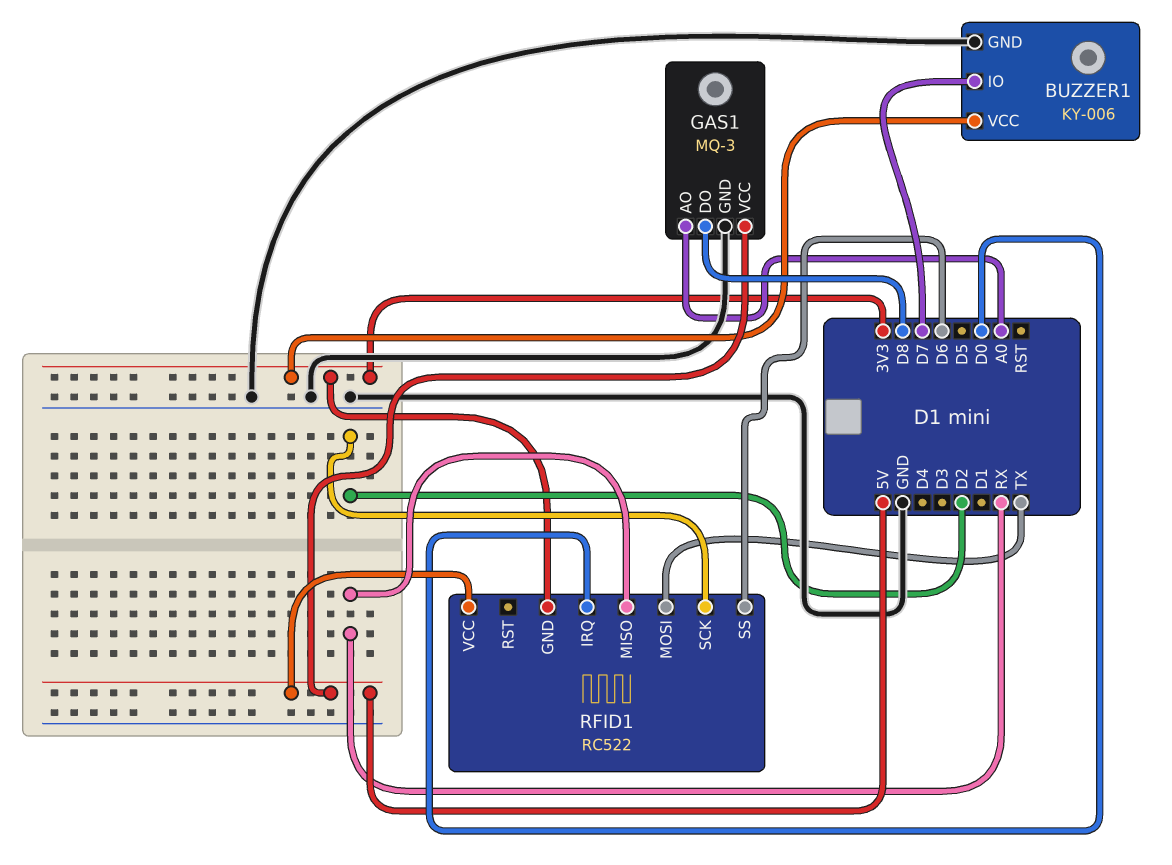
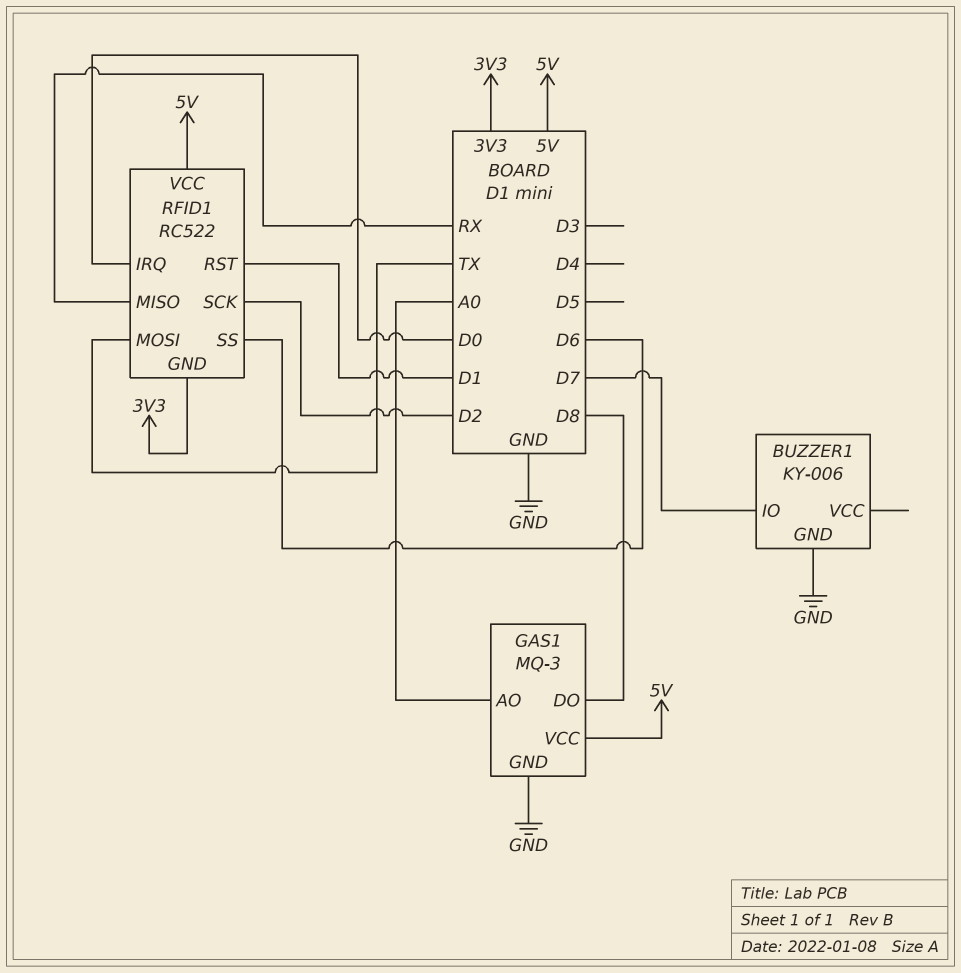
BUZZER1 pin VCC: 3V3 -> none
RFID1 pin RST: none -> D1

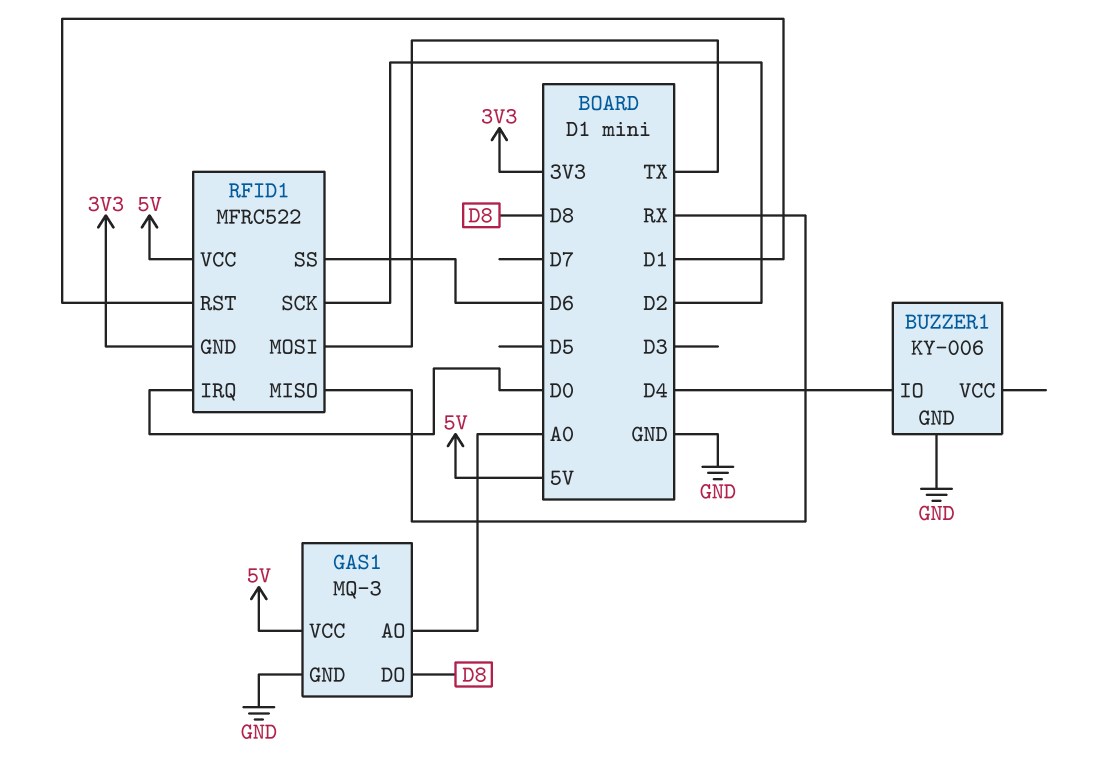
BUZZER1 pin IO: D7 -> D4
RFID1: RC522 -> MFRC522

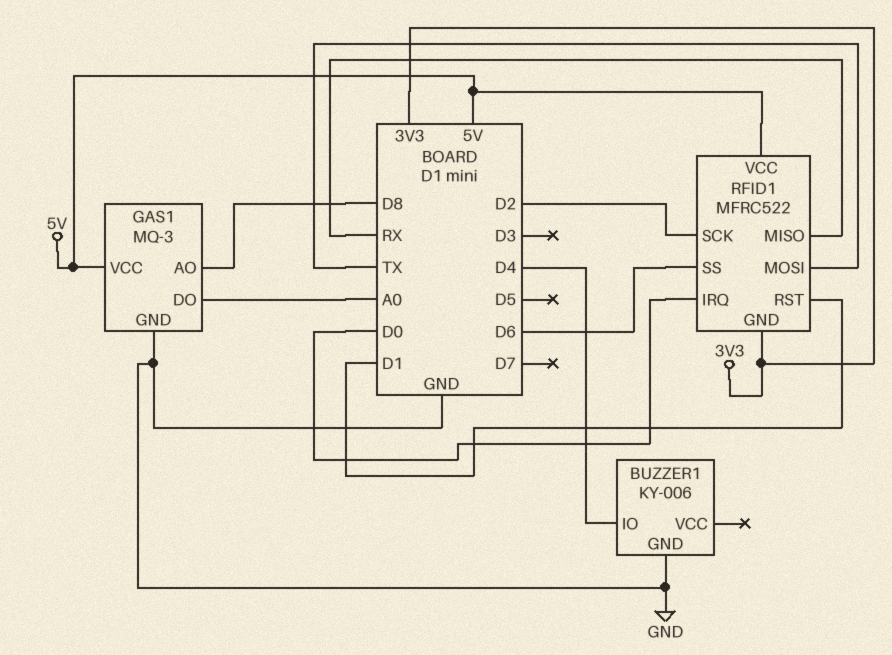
GAS1 pin AO: A0 -> D8
GAS1 pin DO: D8 -> A0

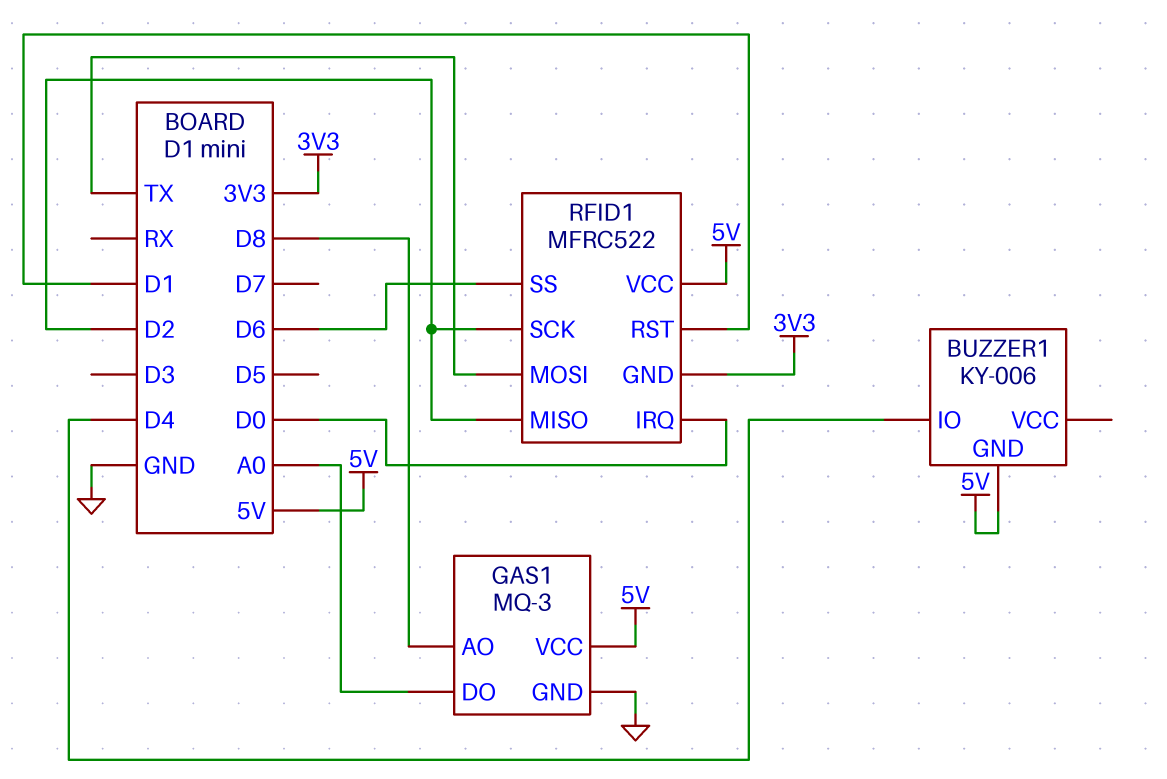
BUZZER1 pin GND: GND -> 5V
RFID1 pin MISO: RX -> D2

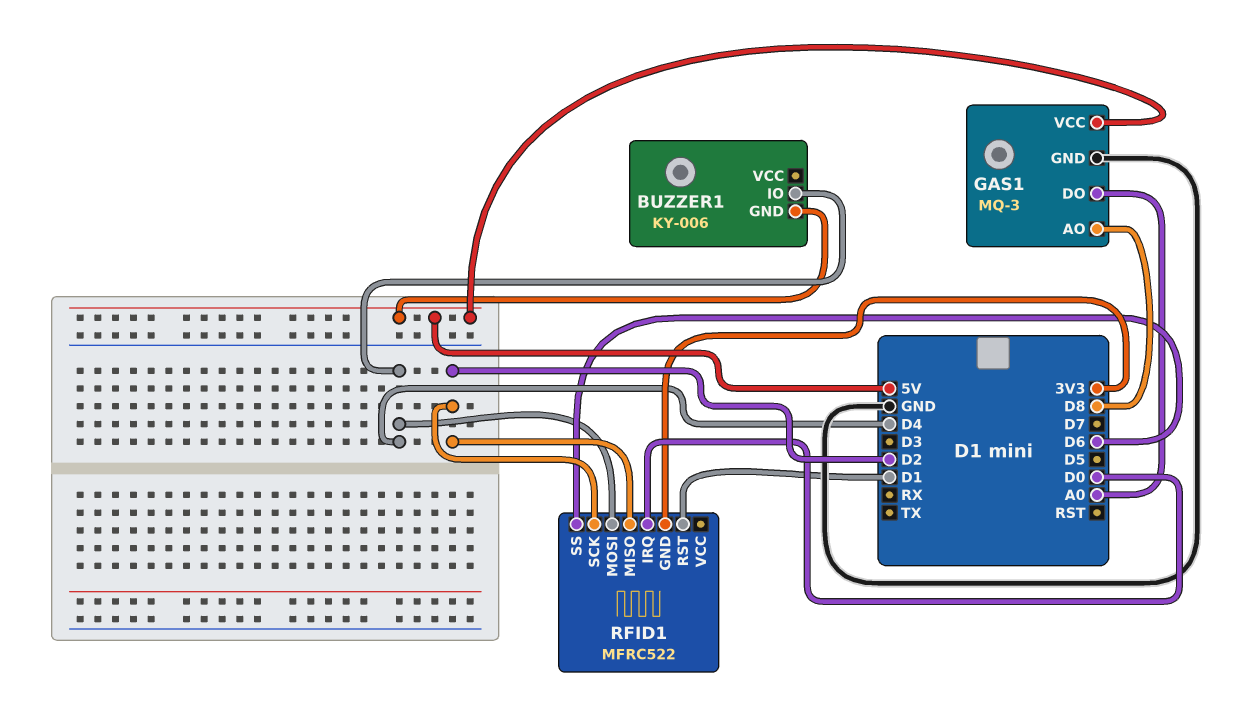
RFID1 pin MOSI: TX -> D4
RFID1 pin VCC: 5V -> none

